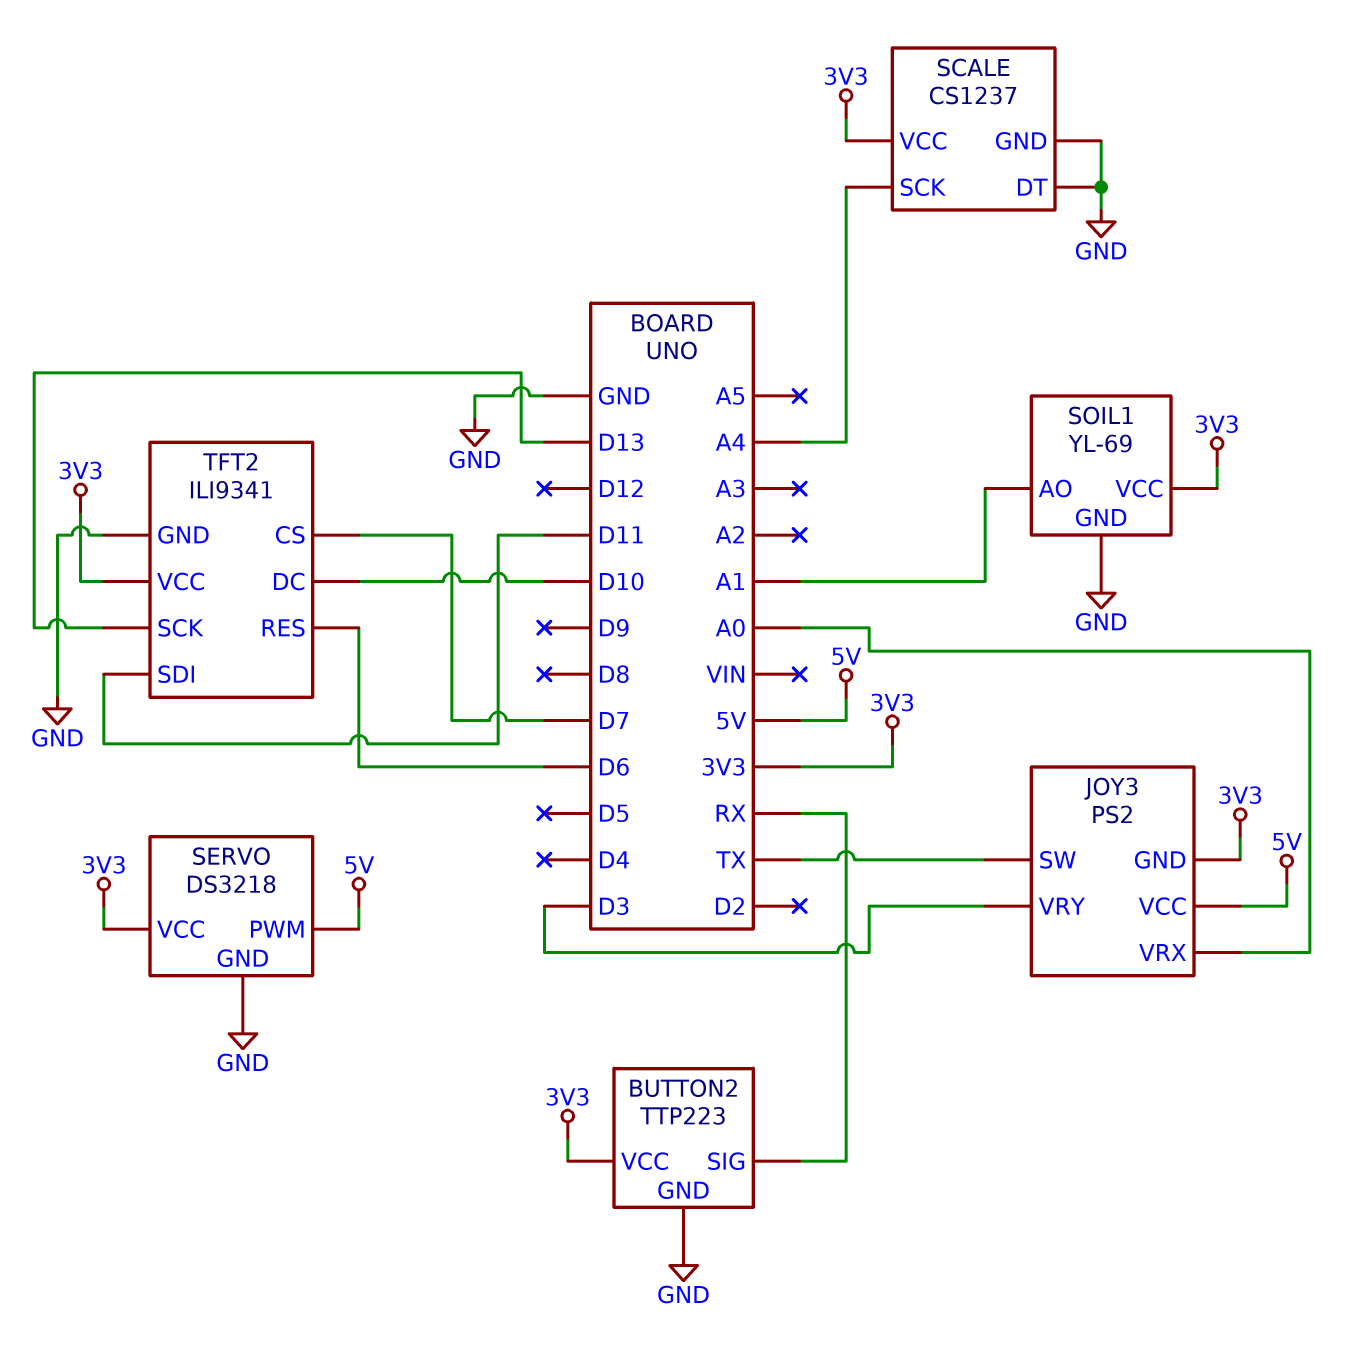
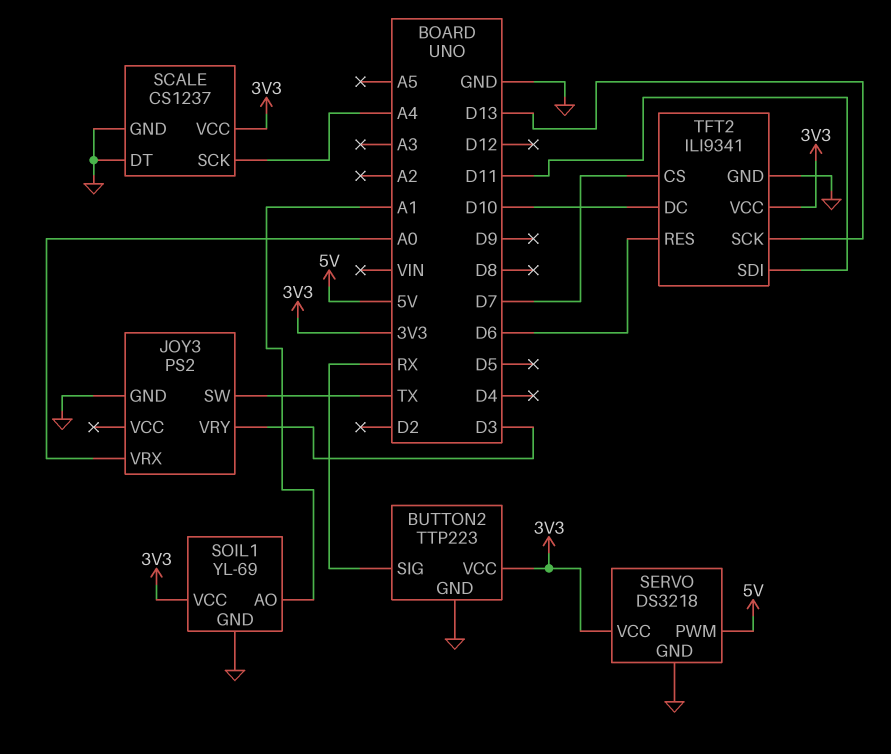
JOY3 pin GND: 3V3 -> GND
JOY3 pin VCC: 5V -> none

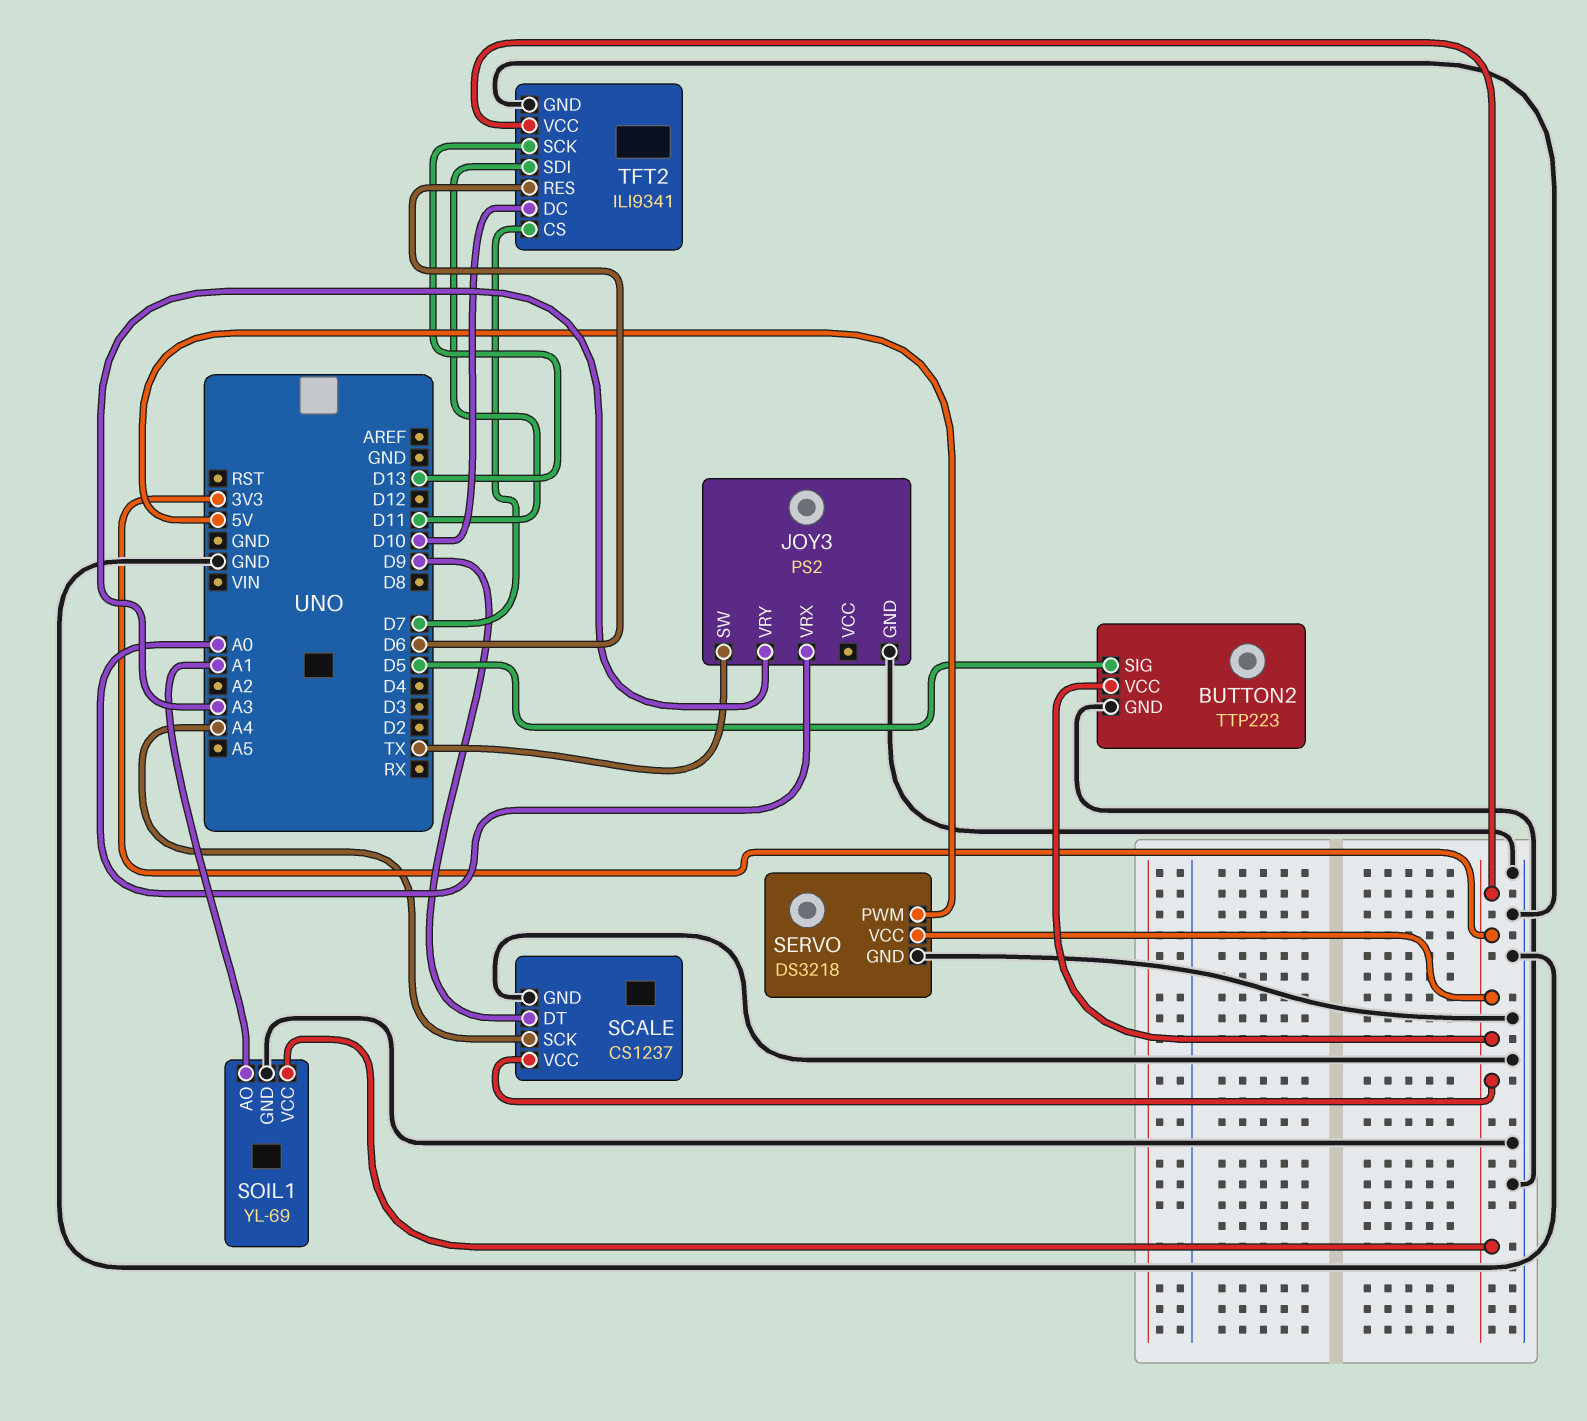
BUTTON2 pin SIG: RX -> D5
JOY3 pin VRY: D3 -> A3
SCALE pin DT: GND -> D9

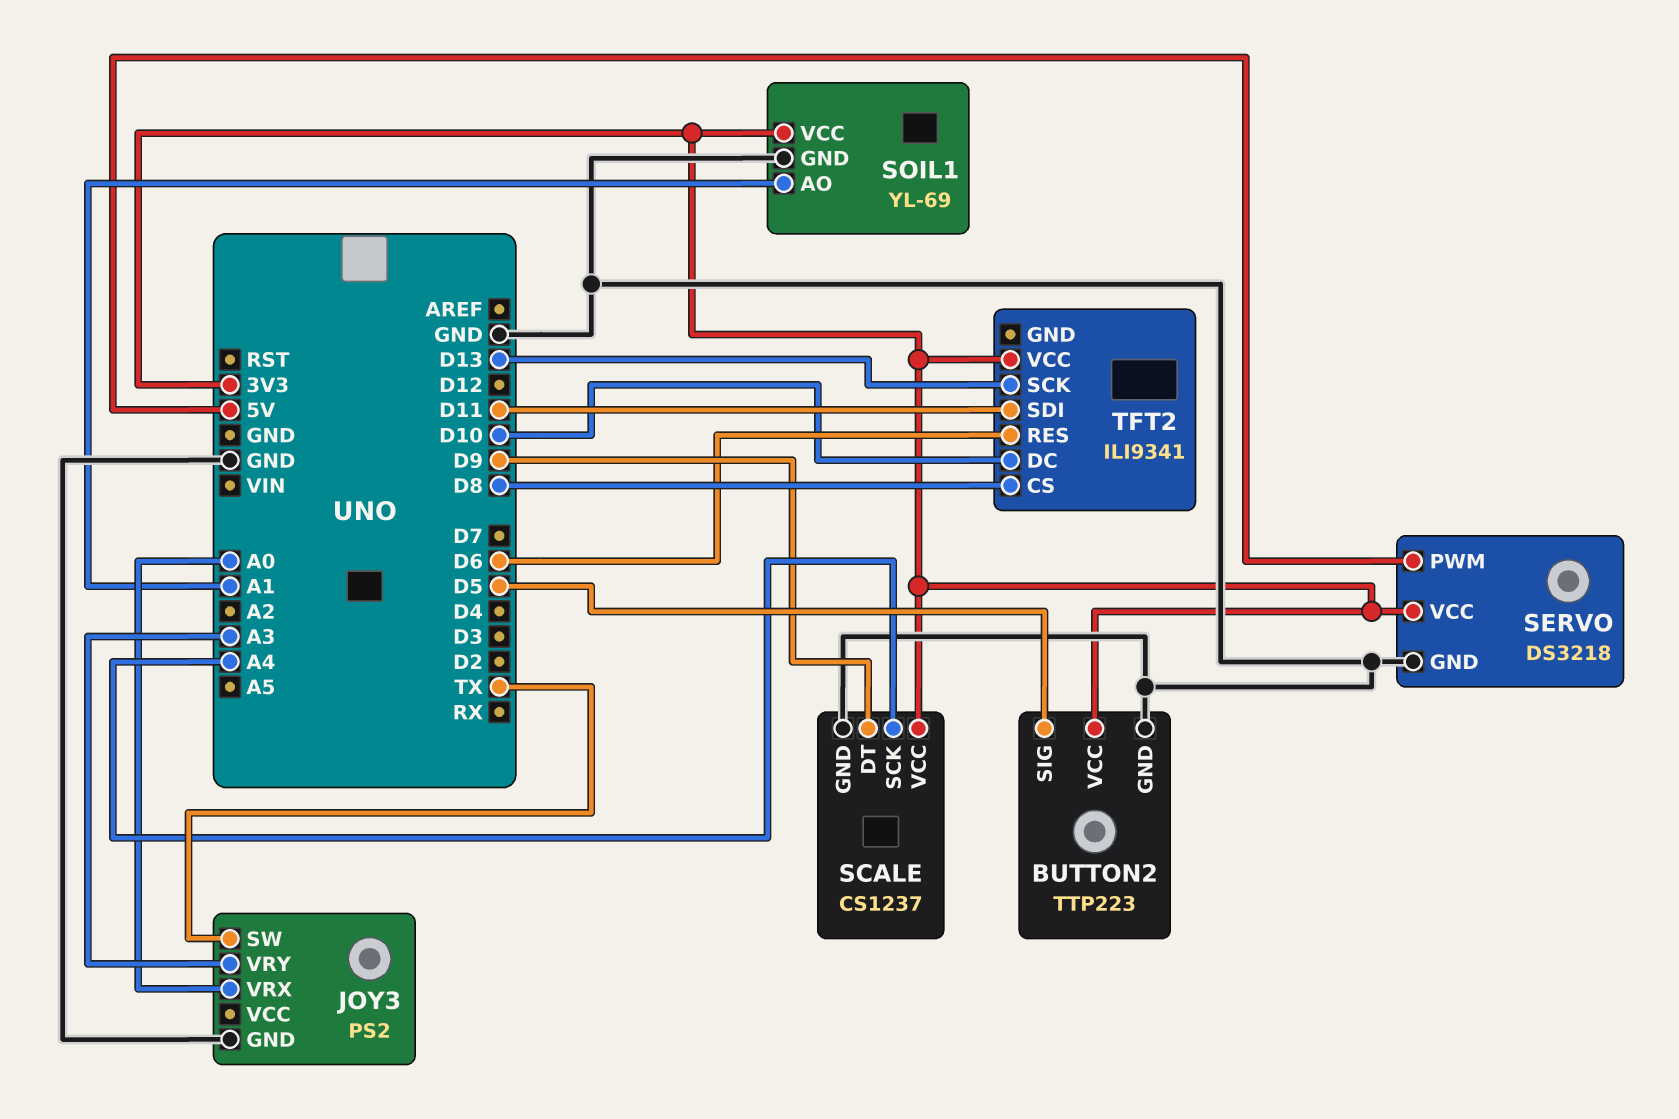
TFT2 pin CS: D7 -> D8
TFT2 pin GND: GND -> none

